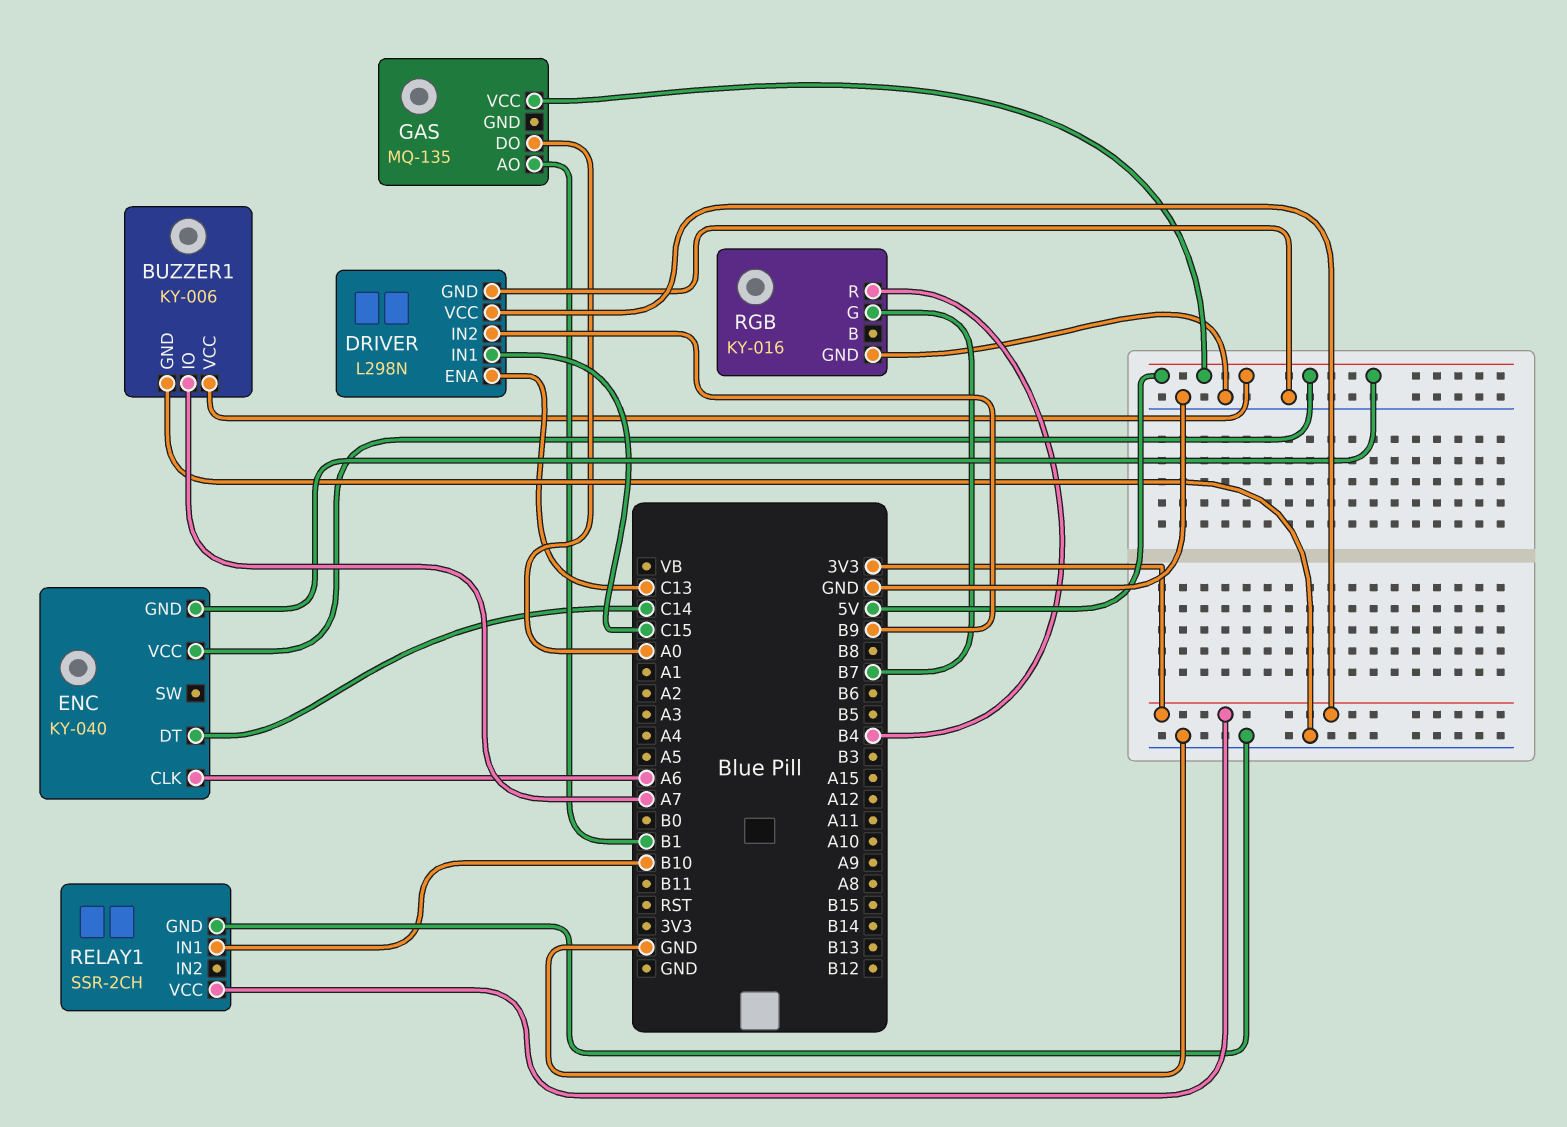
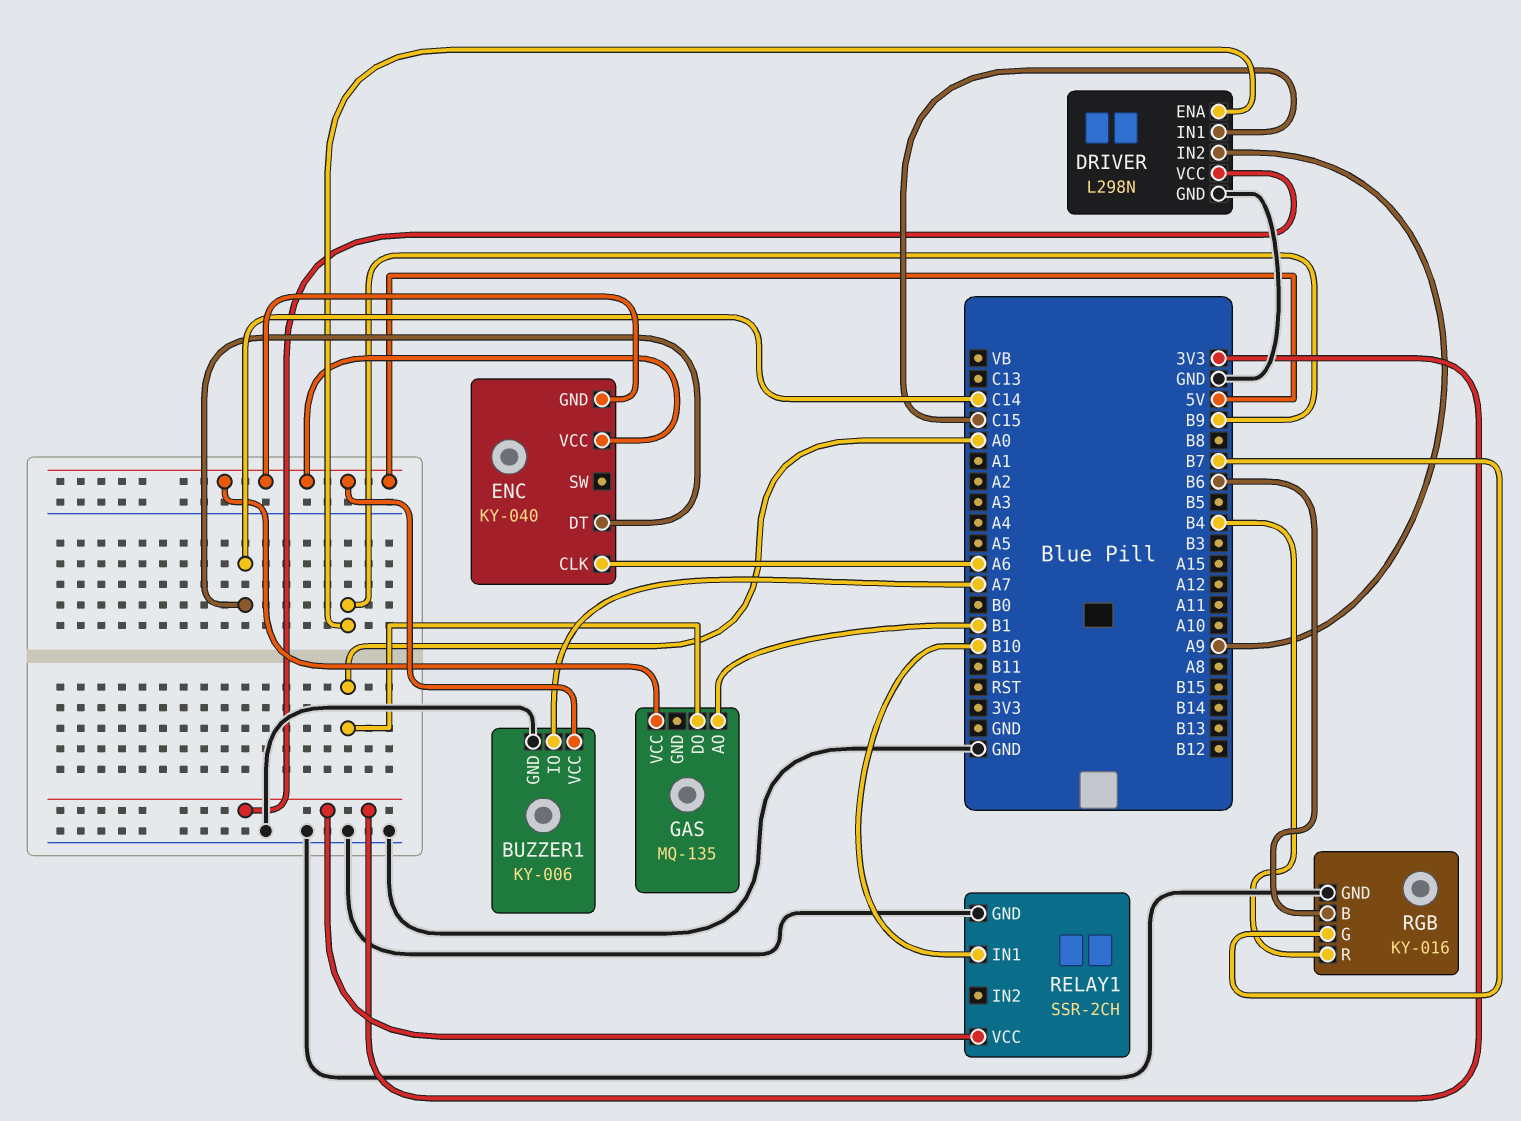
DRIVER pin ENA: C13 -> B9
DRIVER pin IN2: B9 -> A9
RGB pin B: none -> B6

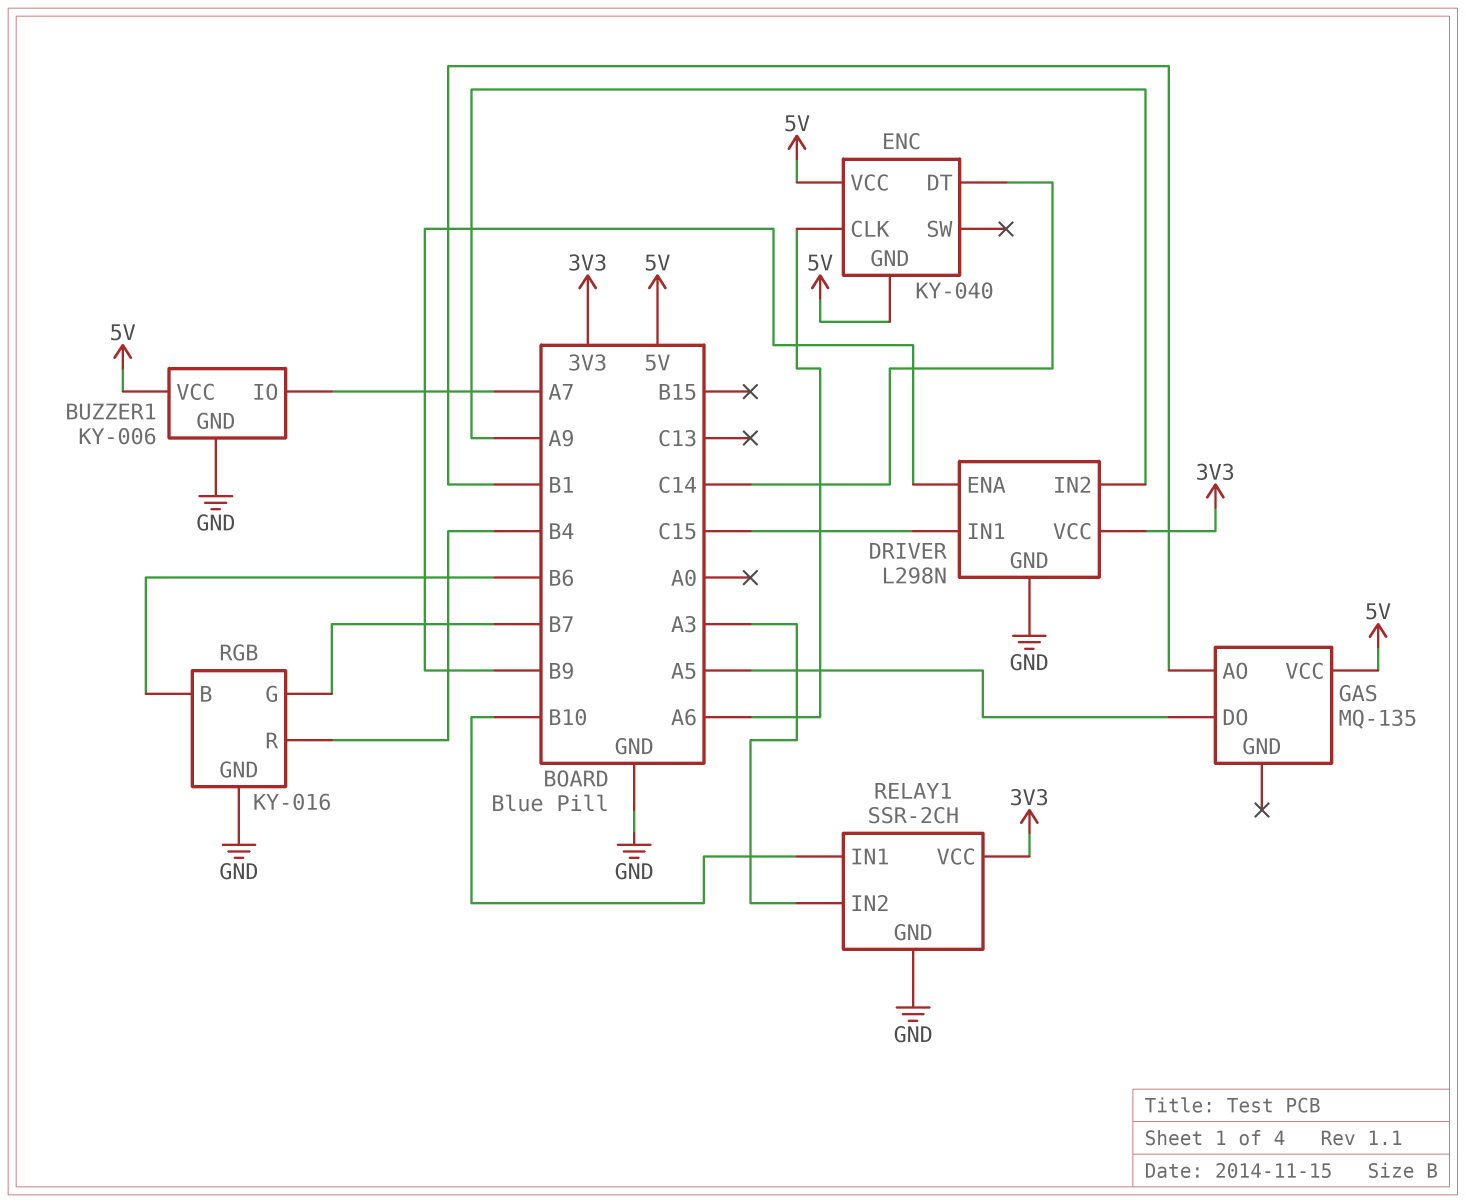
GAS pin DO: A0 -> A5
RELAY1 pin IN2: none -> A3

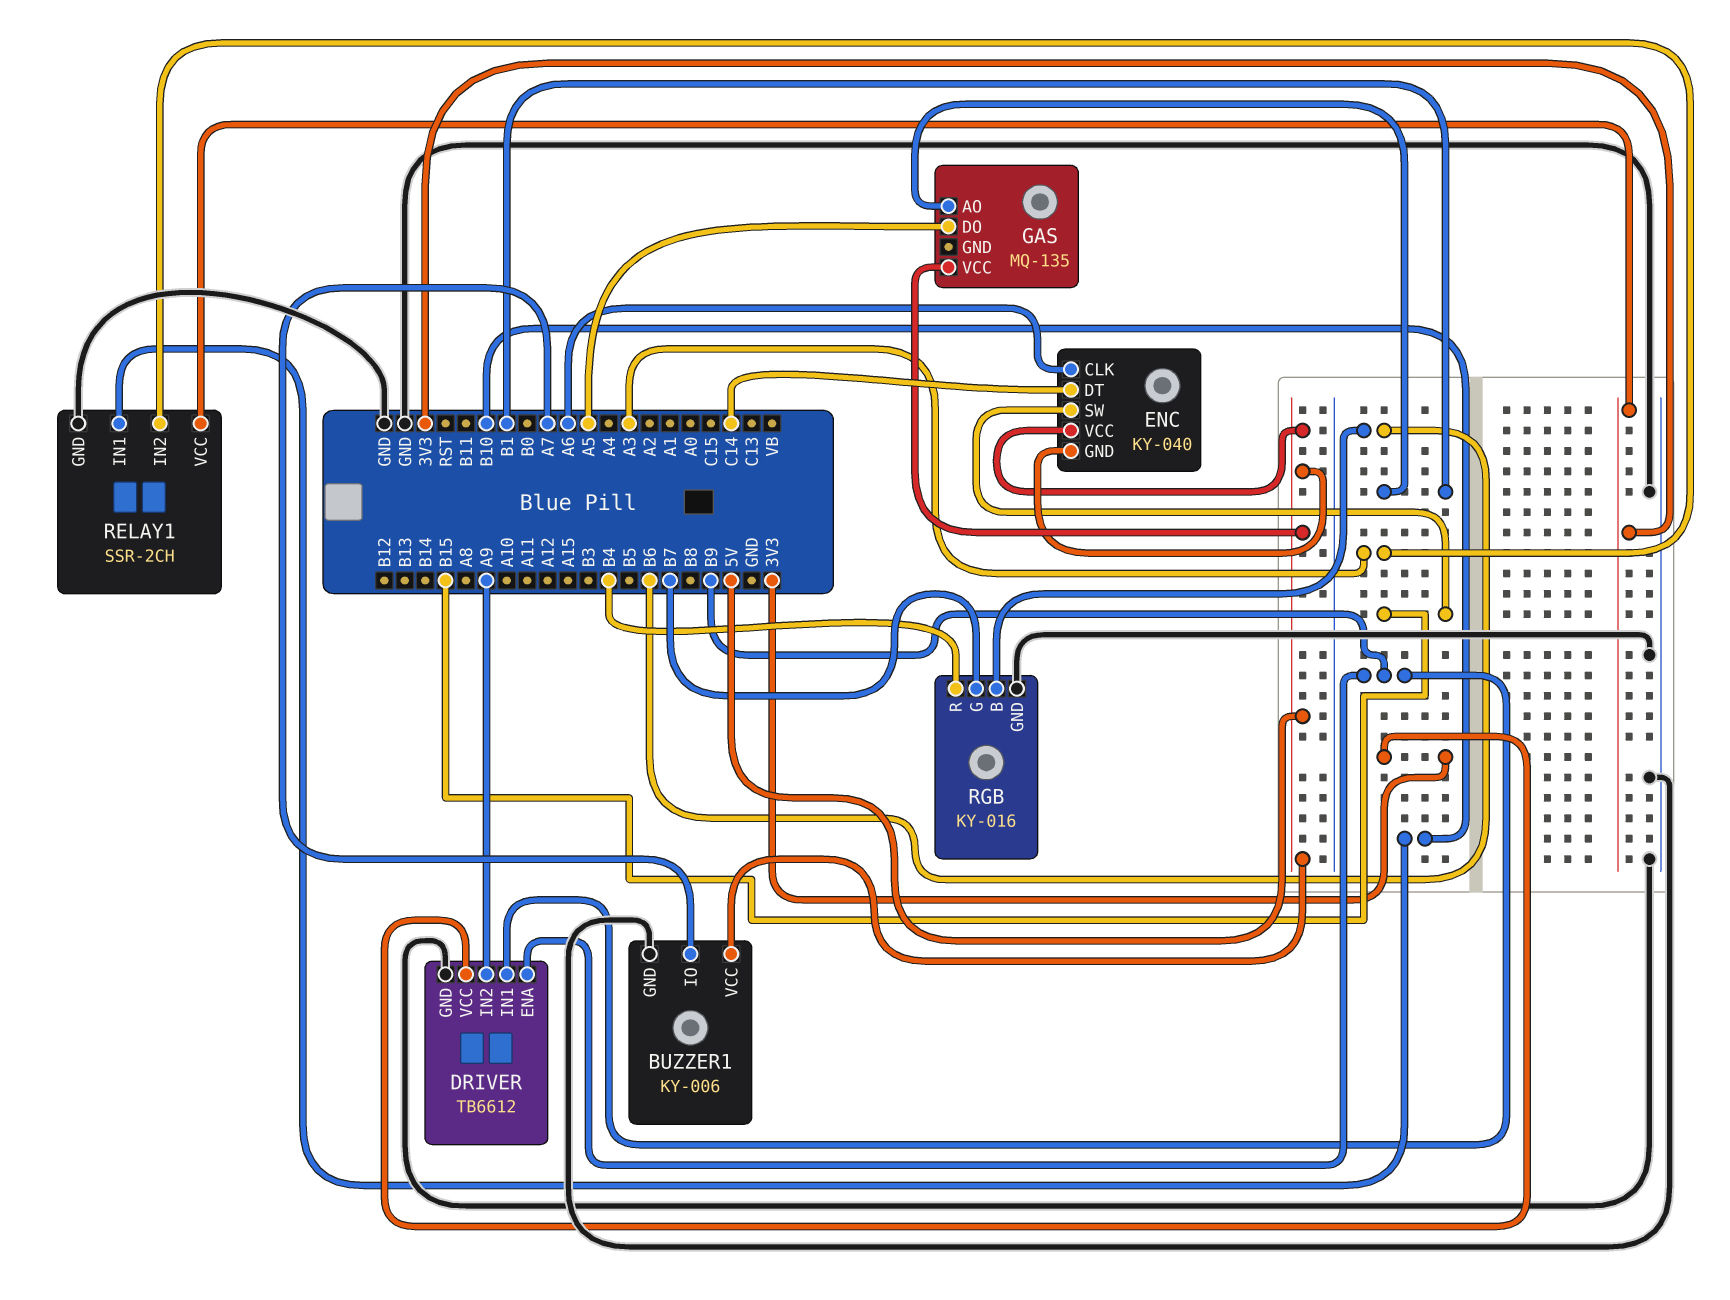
DRIVER: L298N -> TB6612
DRIVER pin IN1: C15 -> B9
ENC pin SW: none -> B15

